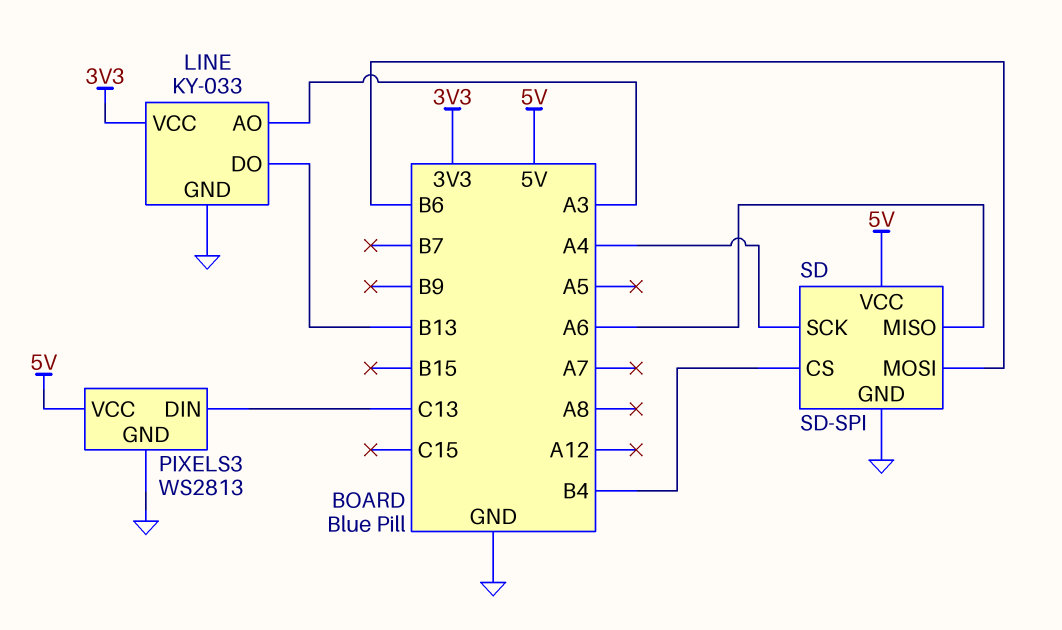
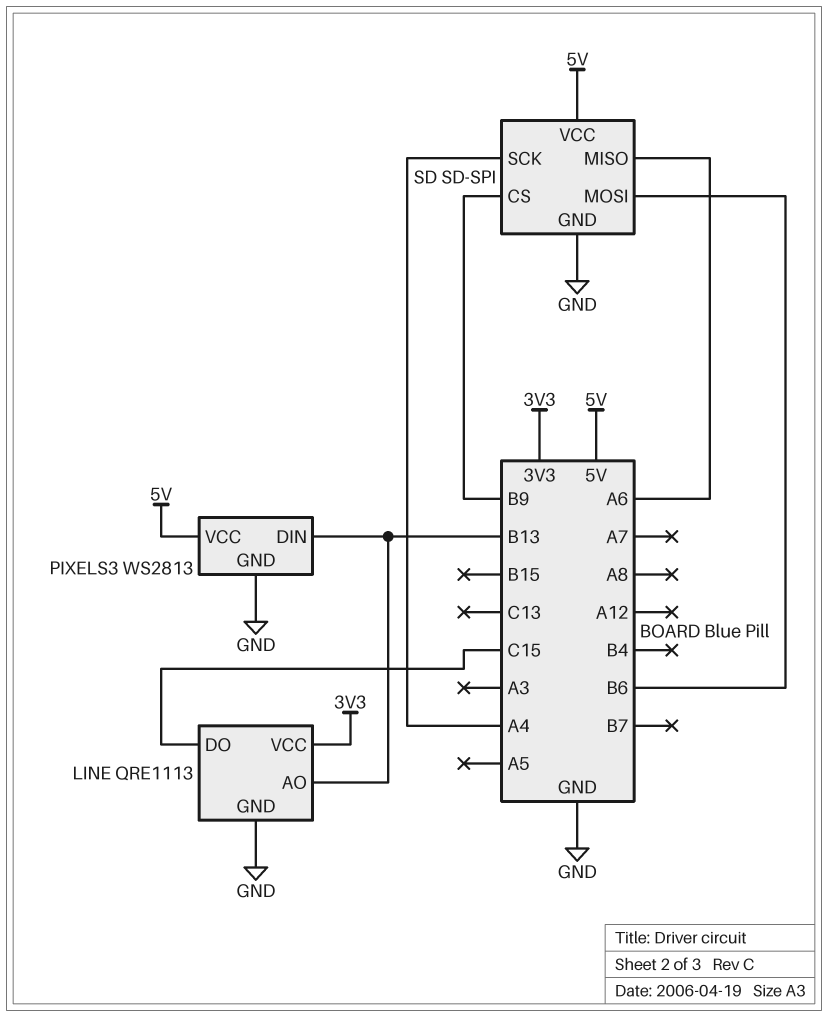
LINE: KY-033 -> QRE1113
LINE pin AO: A3 -> B13
LINE pin DO: B13 -> C15
PIXELS3 pin DIN: C13 -> B13
SD pin CS: B4 -> B9

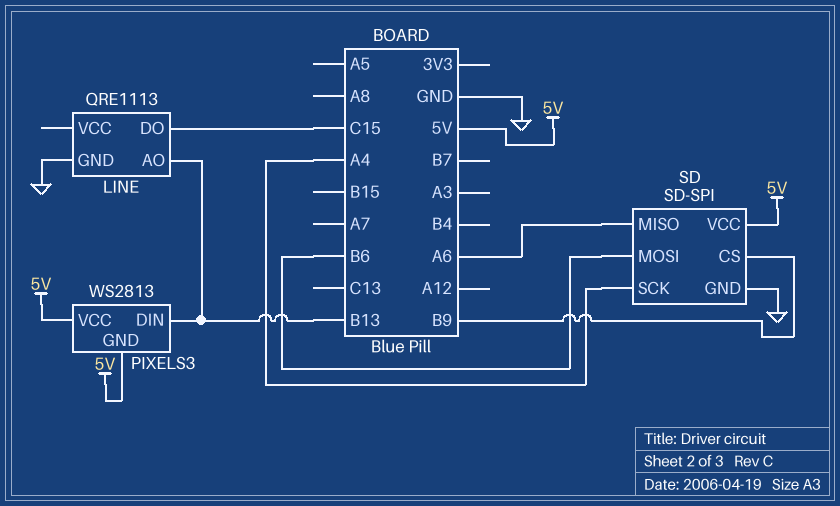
LINE pin VCC: 3V3 -> none
PIXELS3 pin GND: GND -> 5V

